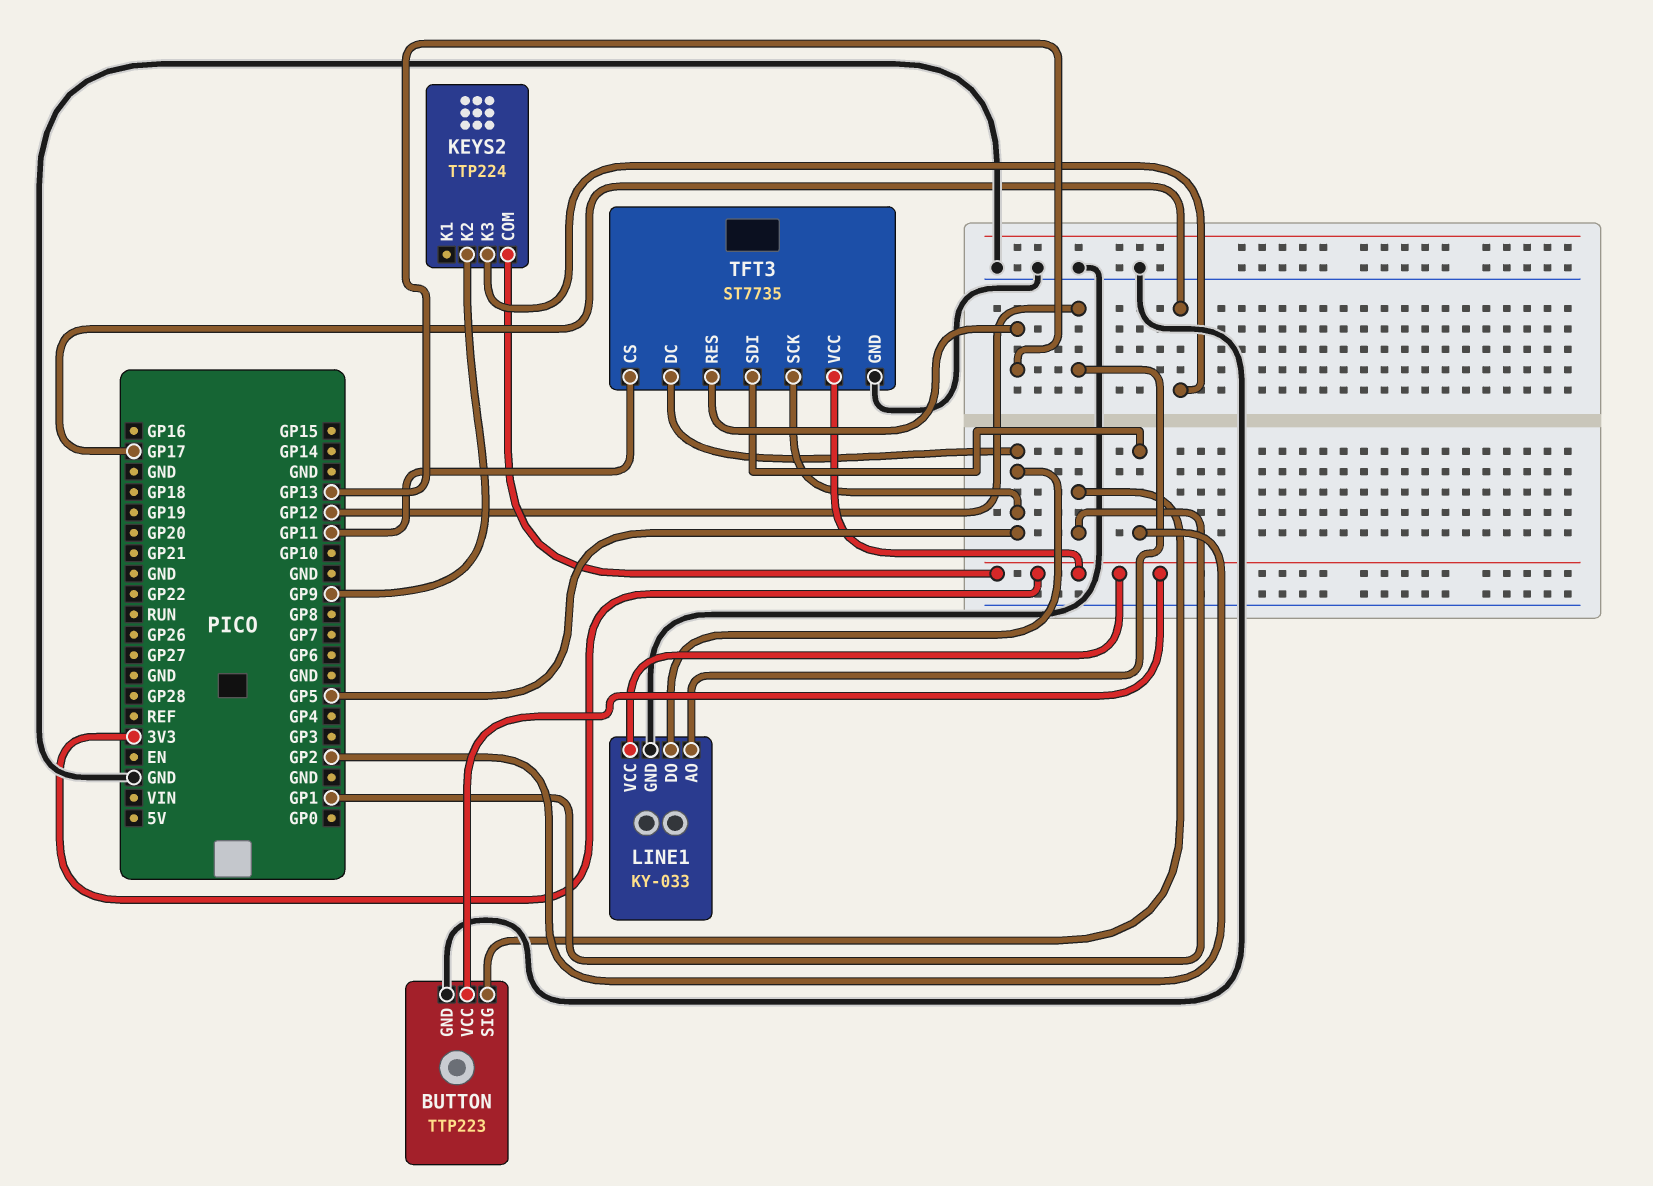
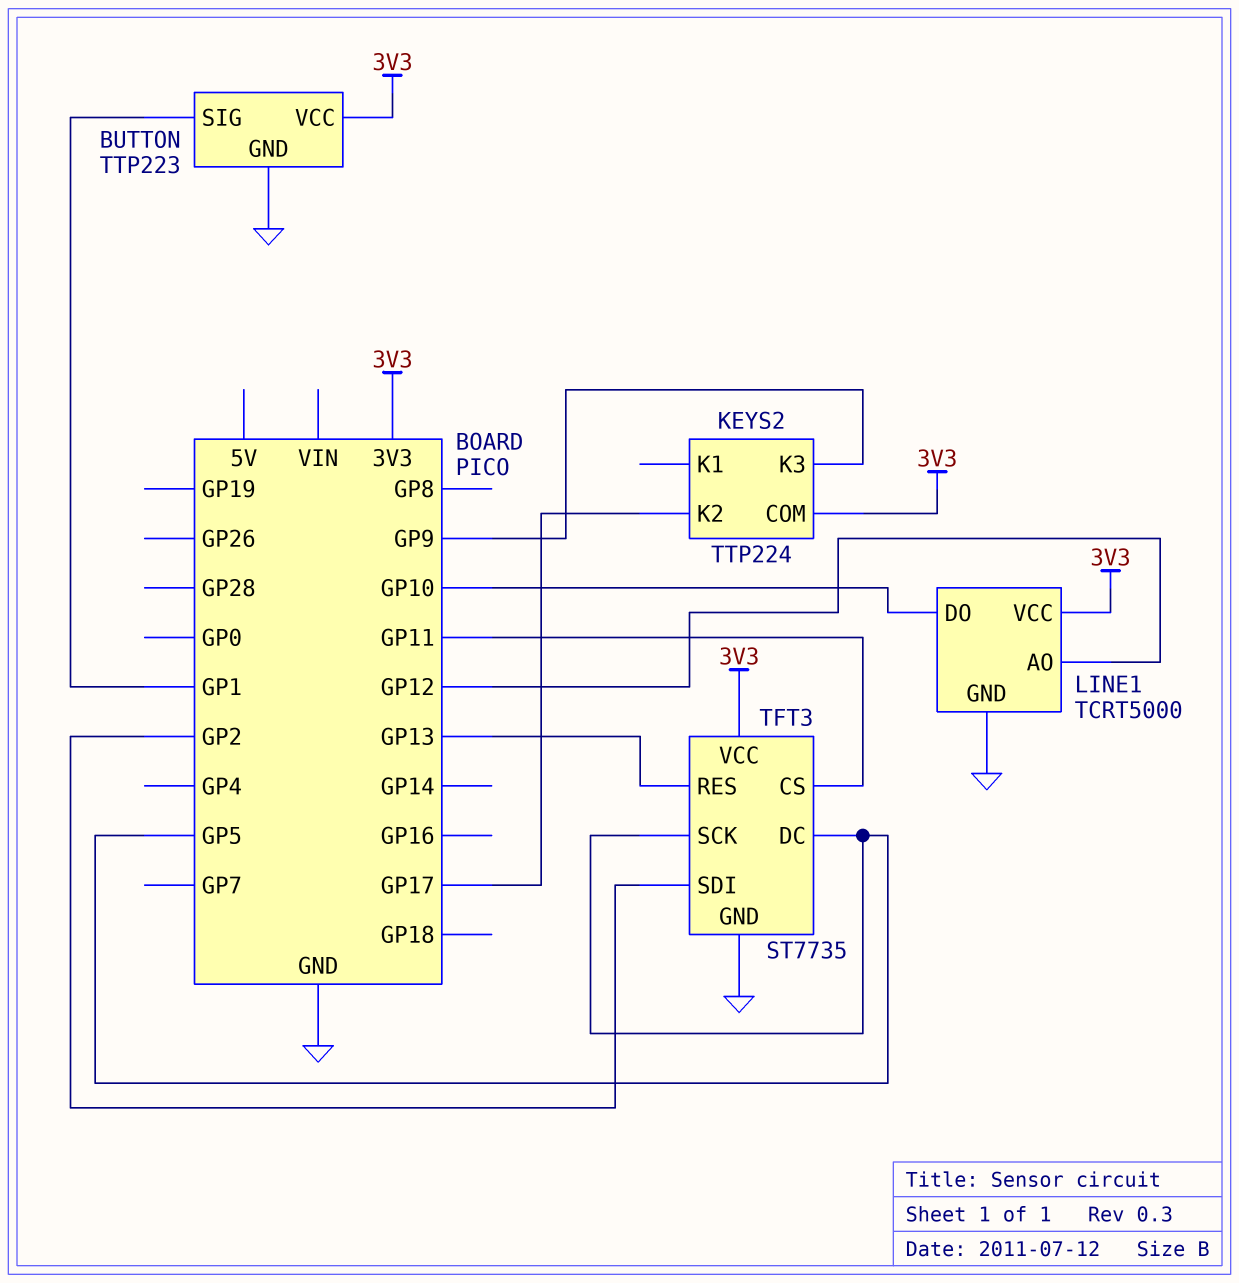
KEYS2 pin K2: GP9 -> GP17
KEYS2 pin K3: GP17 -> GP9
LINE1: KY-033 -> TCRT5000
LINE1 pin DO: GP5 -> GP10

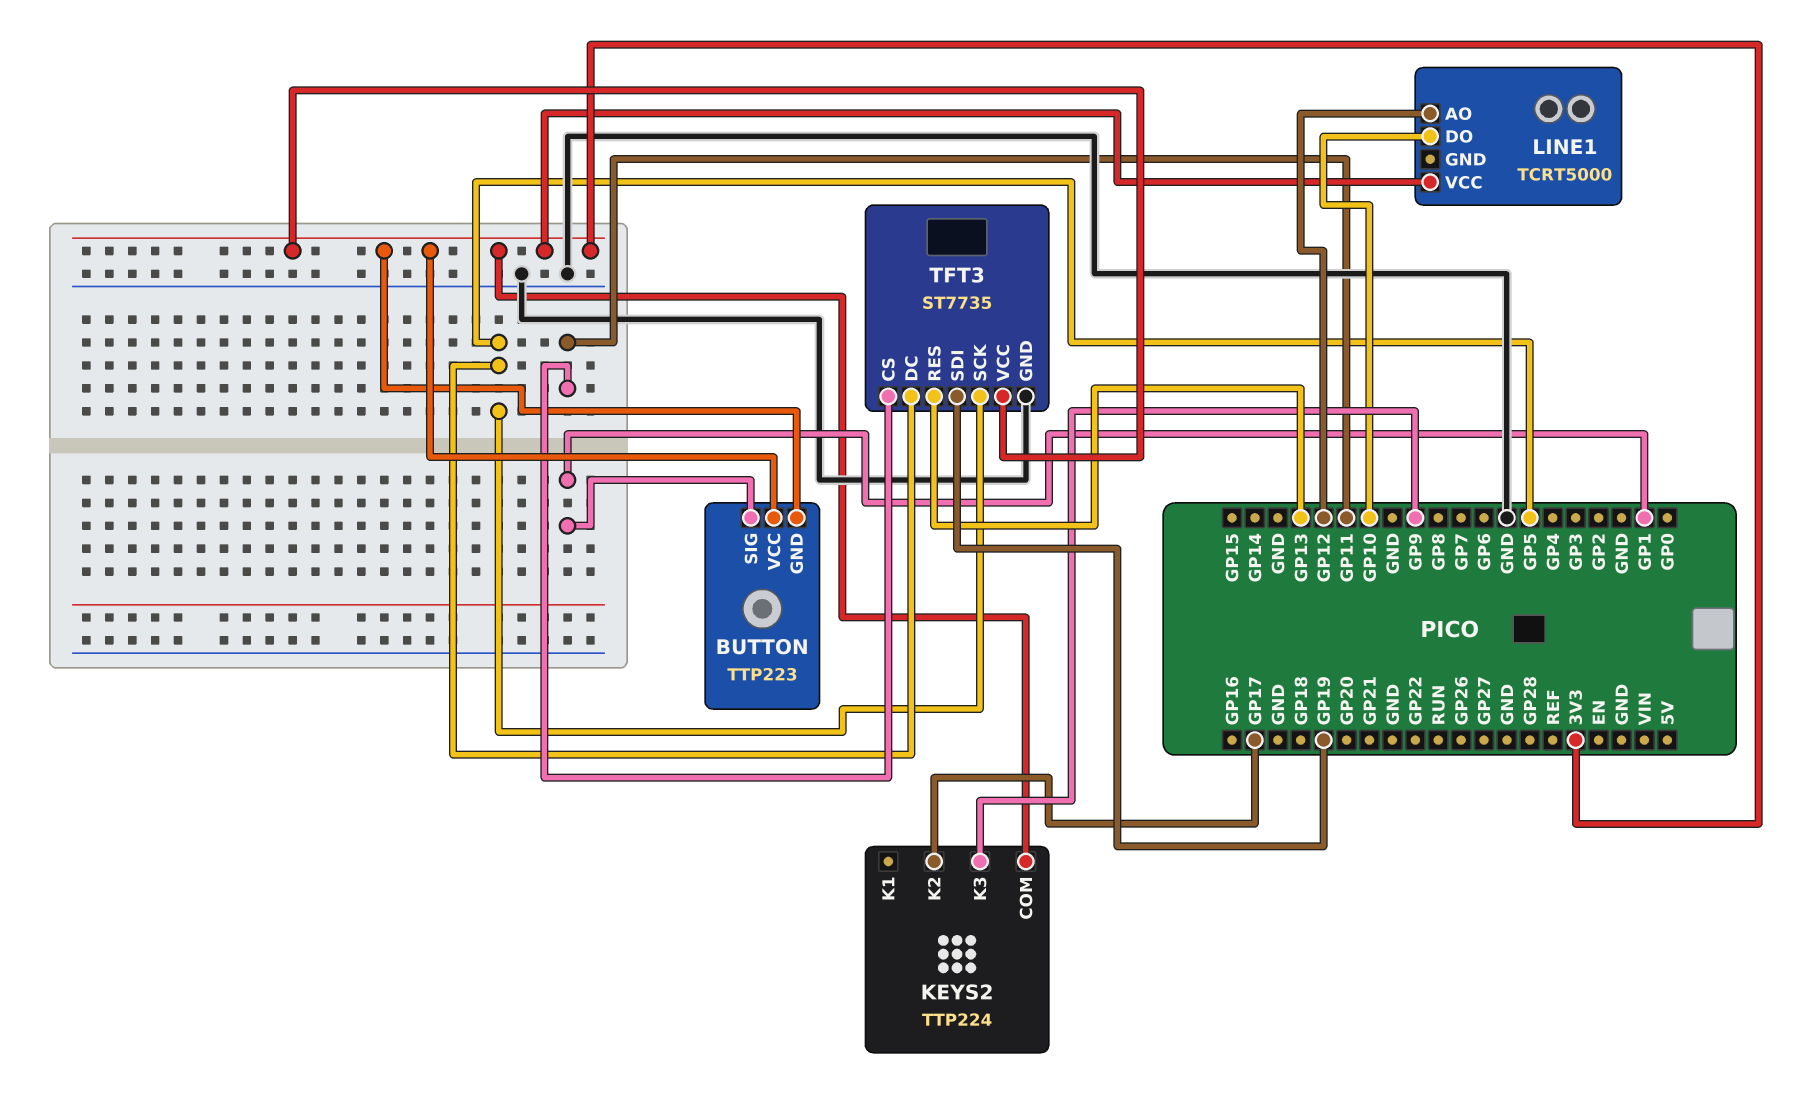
BUTTON pin GND: GND -> 3V3
LINE1 pin GND: GND -> none
TFT3 pin SDI: GP2 -> GP19

